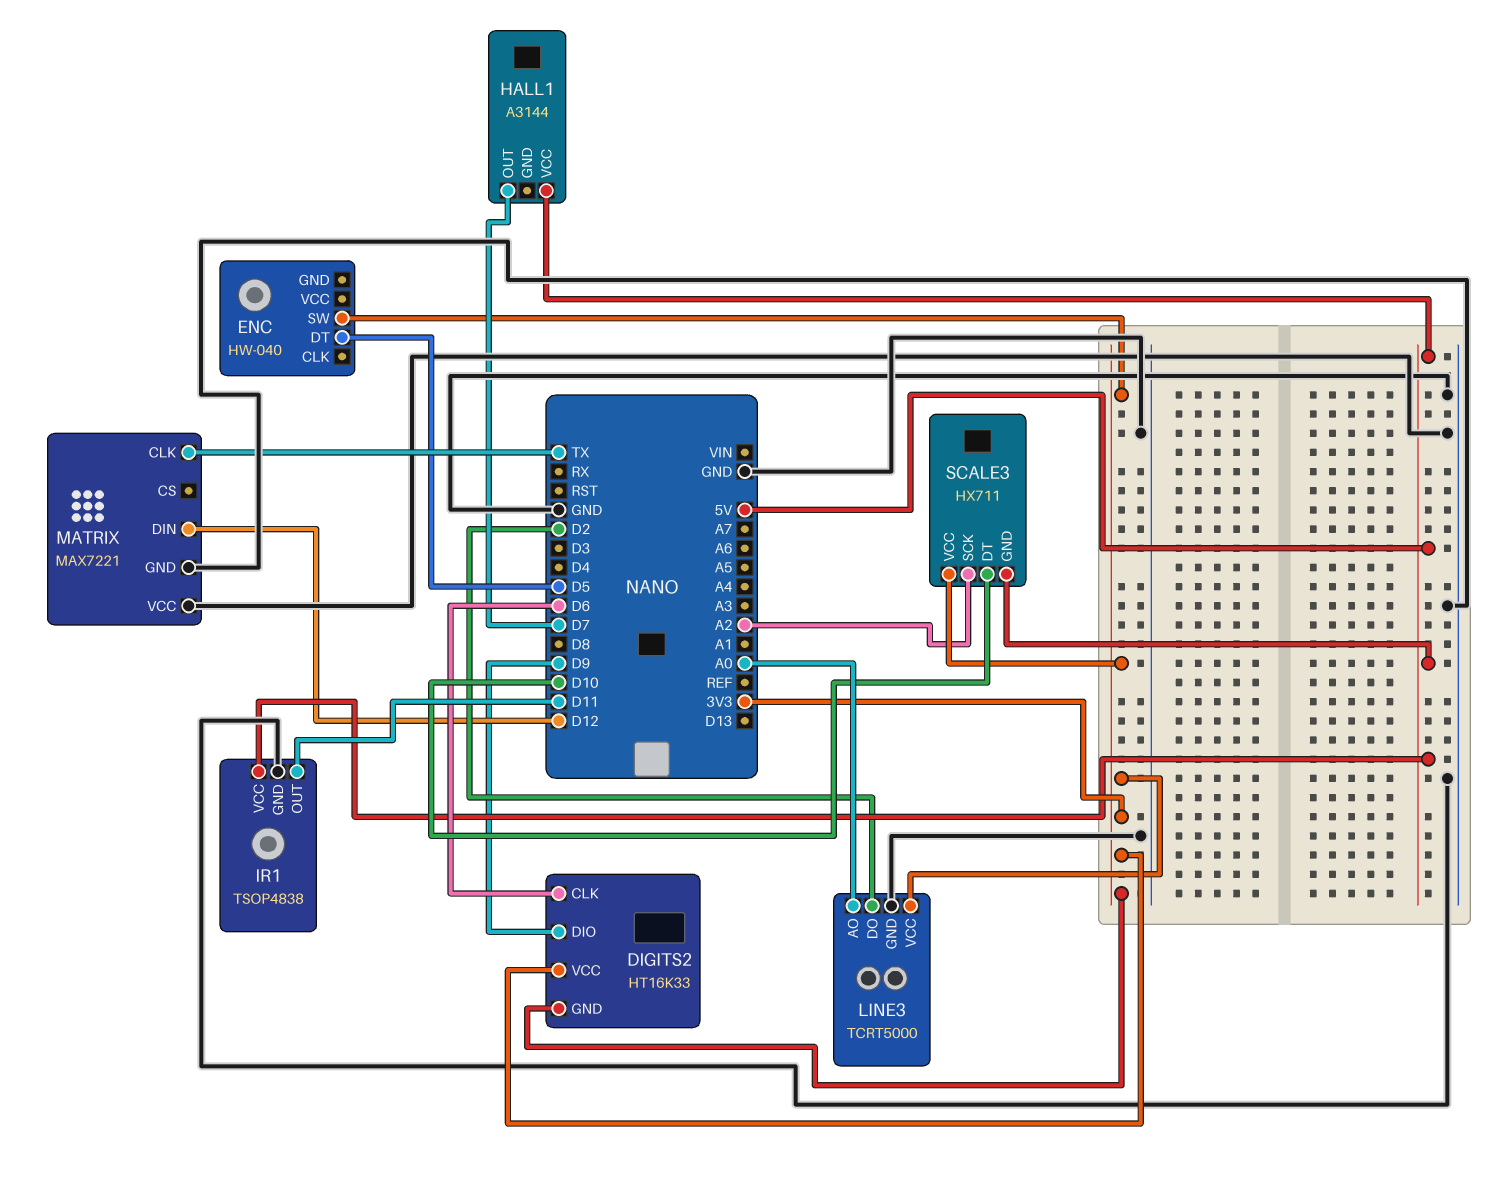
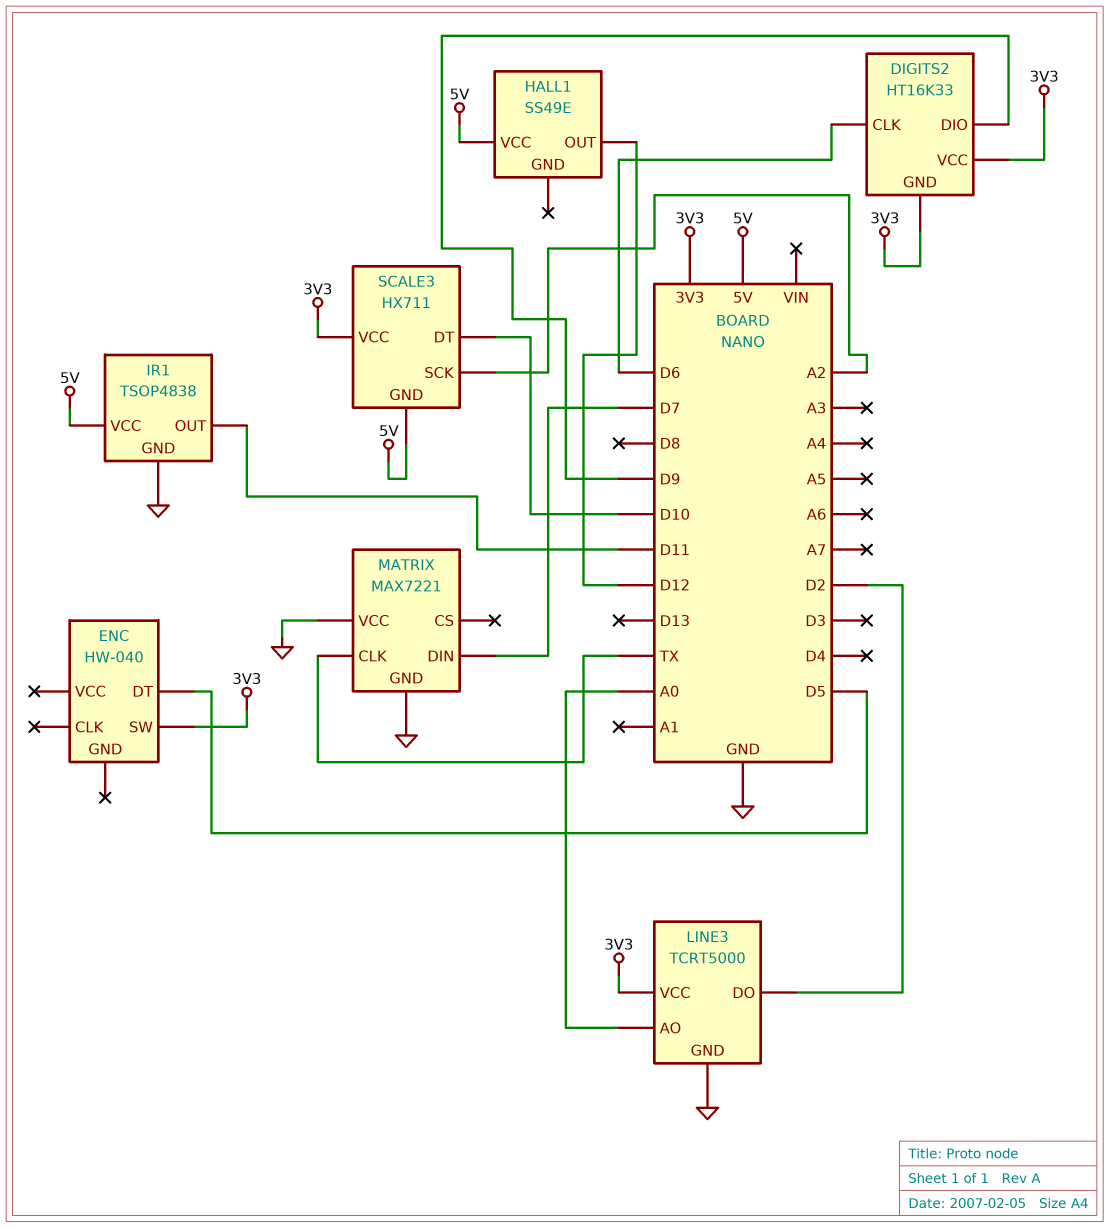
HALL1: A3144 -> SS49E
HALL1 pin OUT: D7 -> D12
MATRIX pin DIN: D12 -> D7

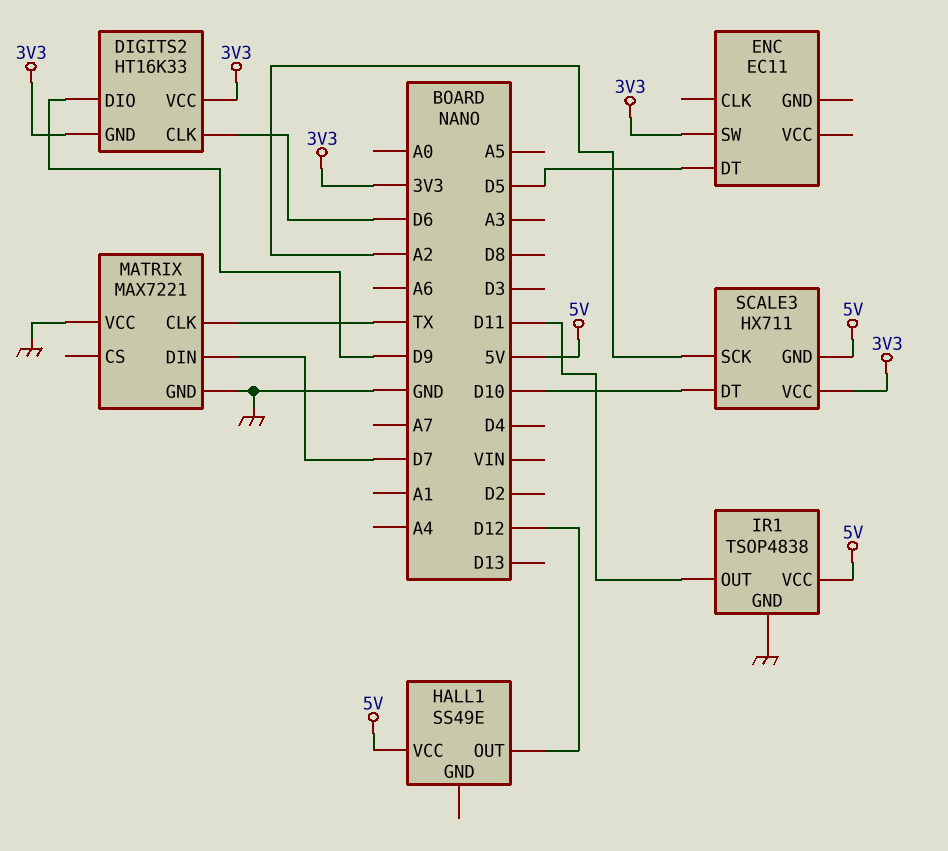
ENC: HW-040 -> EC11
LINE3: TCRT5000 -> none
LINE3 pin AO: A0 -> none
LINE3 pin DO: D2 -> none
LINE3 pin GND: GND -> none
LINE3 pin VCC: 3V3 -> none

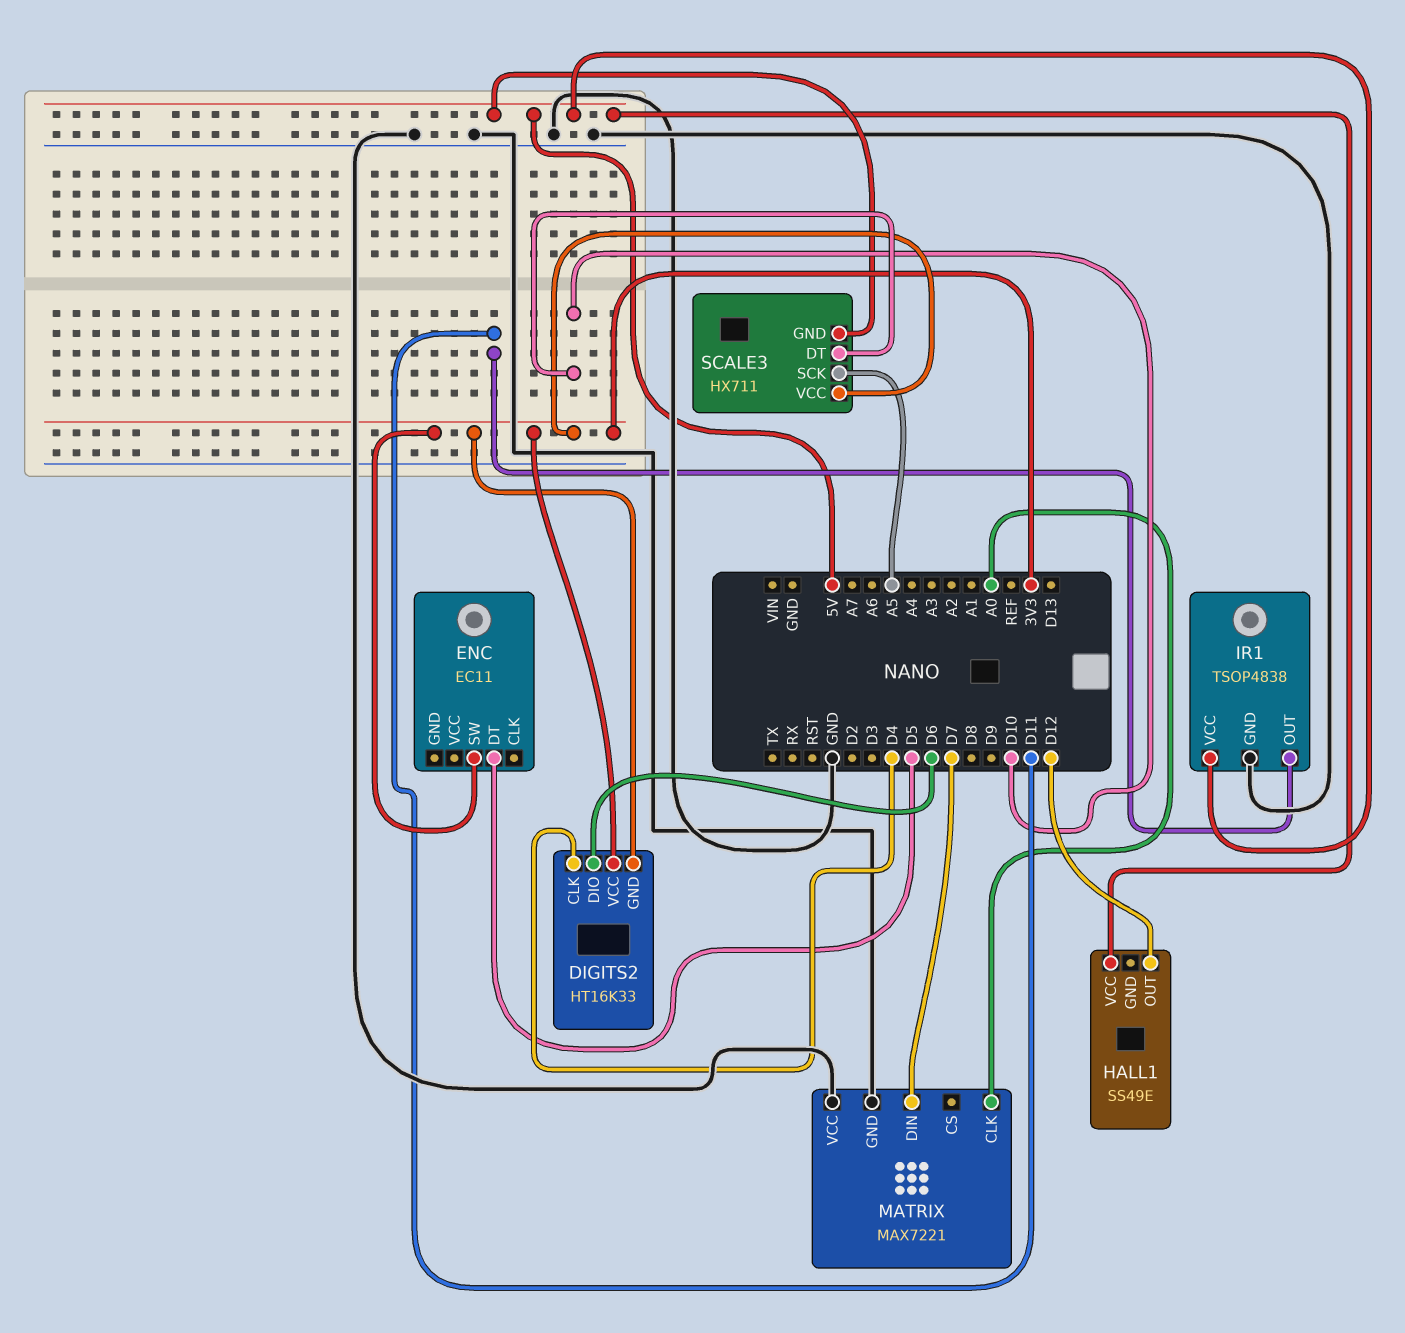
DIGITS2 pin CLK: D6 -> D4
DIGITS2 pin DIO: D9 -> D6
MATRIX pin CLK: TX -> A0
SCALE3 pin SCK: A2 -> A5

